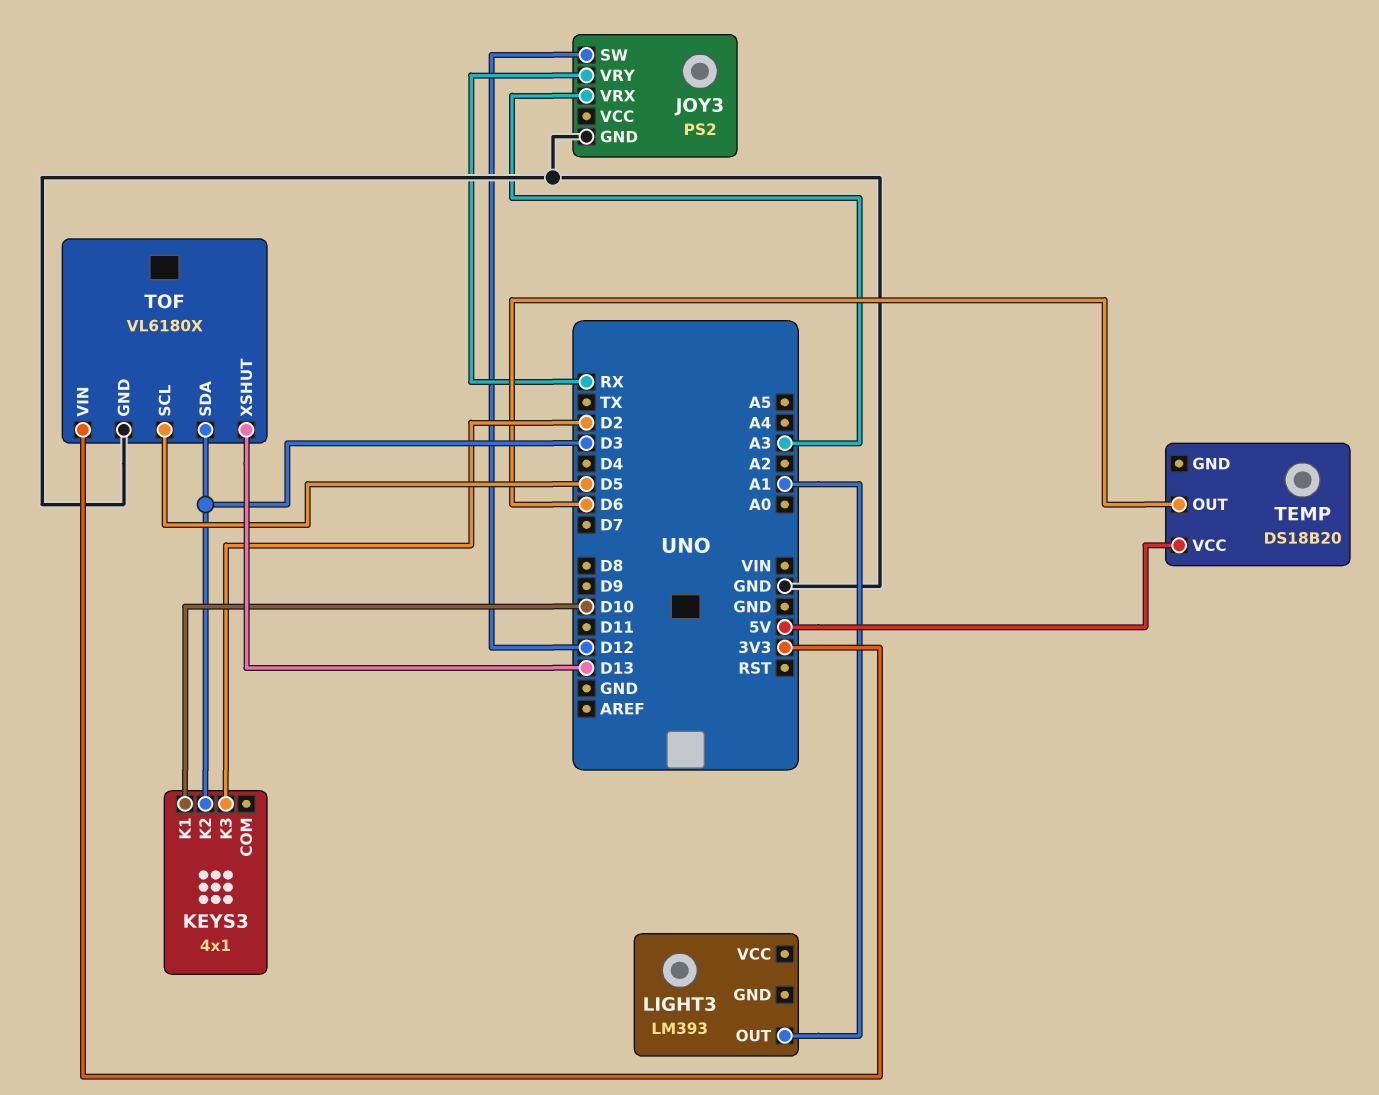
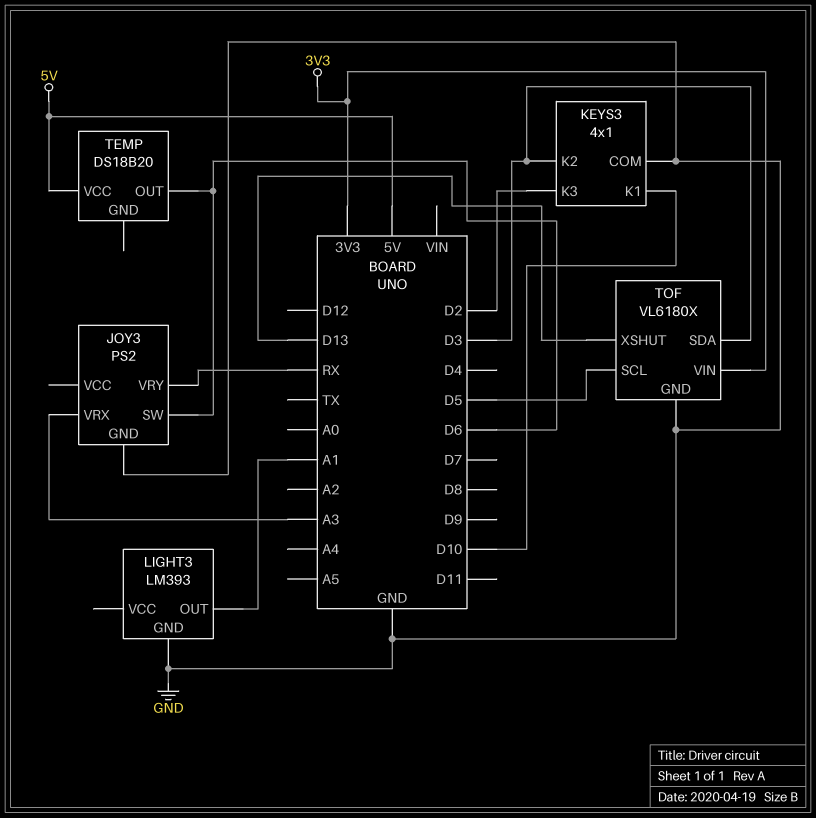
JOY3 pin SW: D12 -> D6
KEYS3 pin COM: none -> GND
LIGHT3 pin GND: none -> GND

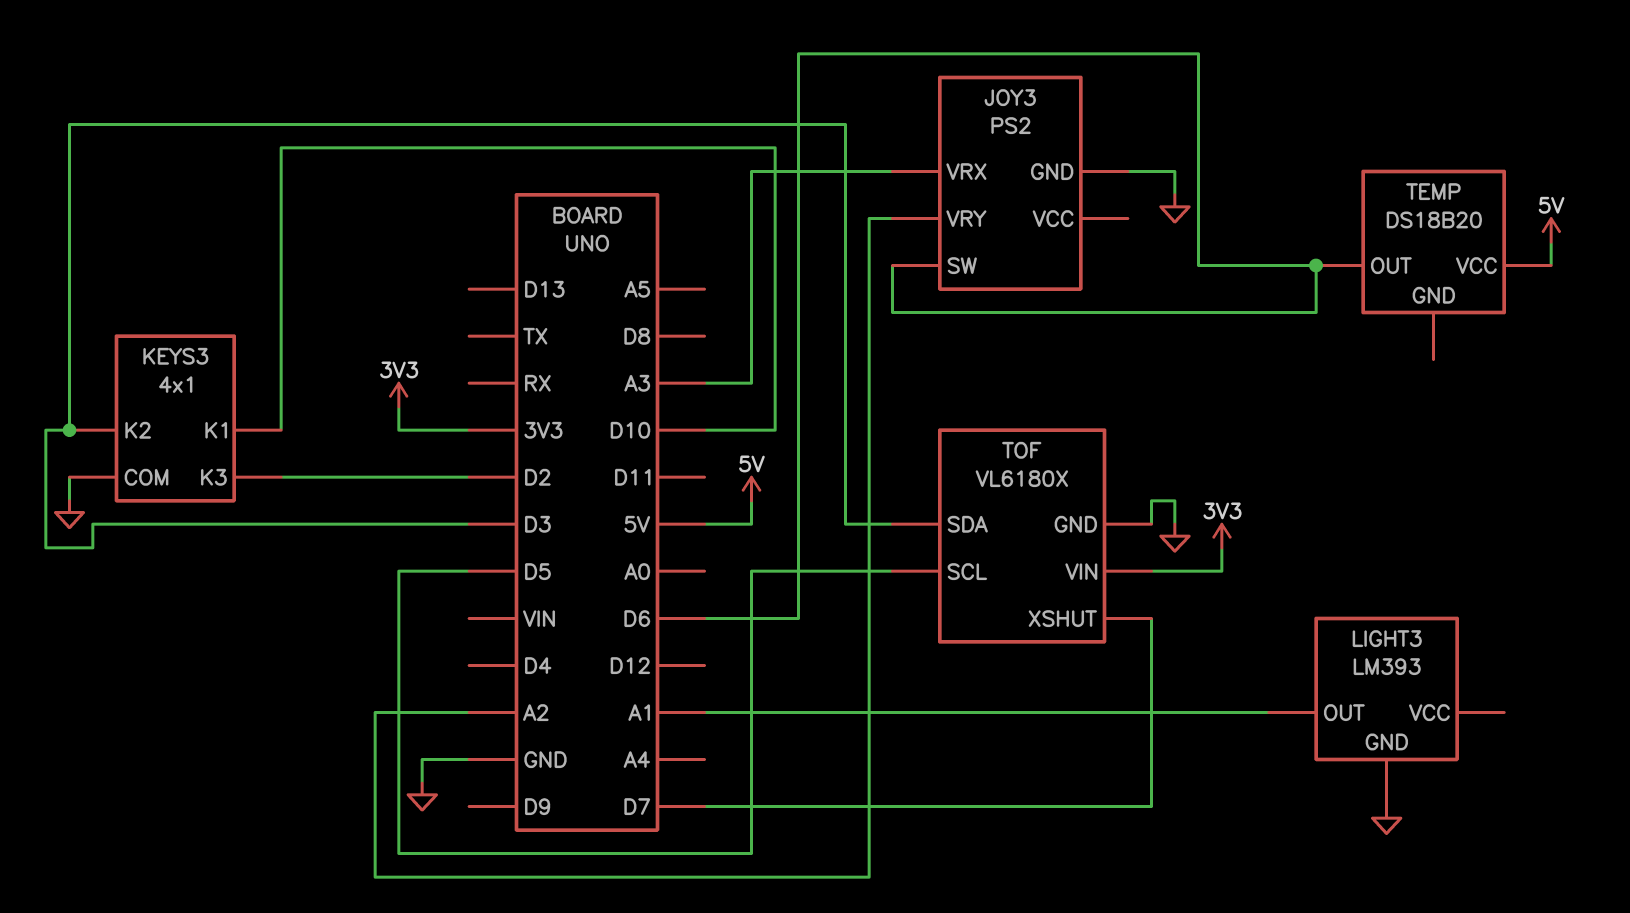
JOY3 pin VRY: RX -> A2
TOF pin XSHUT: D13 -> D7

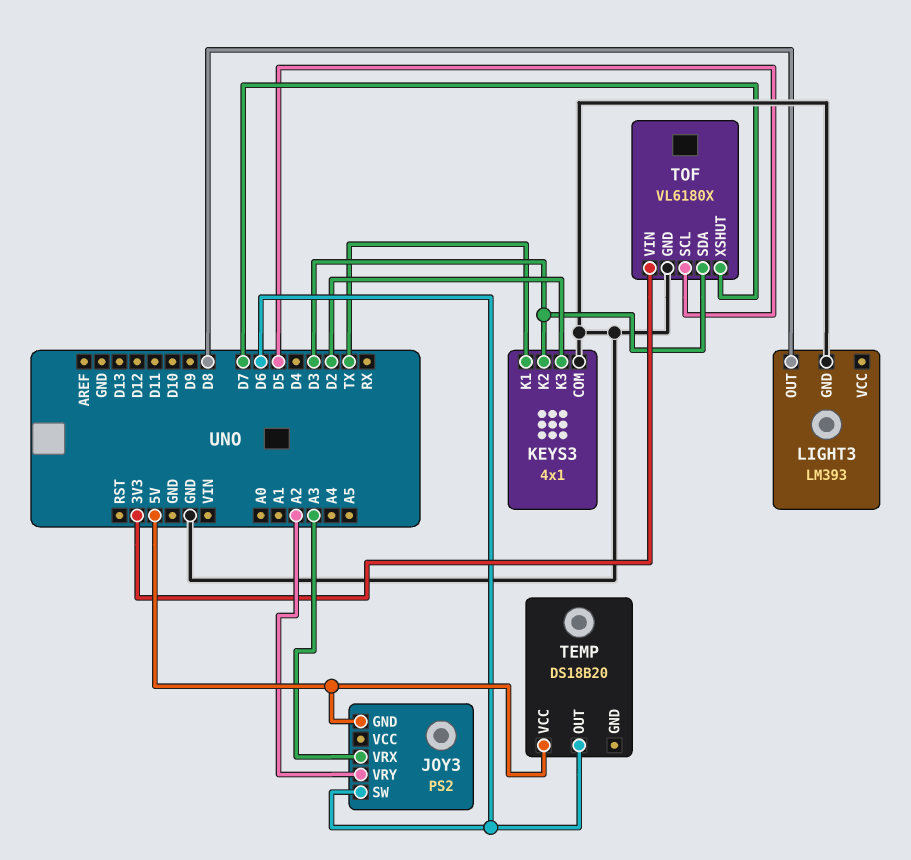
JOY3 pin GND: GND -> 5V
KEYS3 pin K1: D10 -> TX
LIGHT3 pin OUT: A1 -> D8

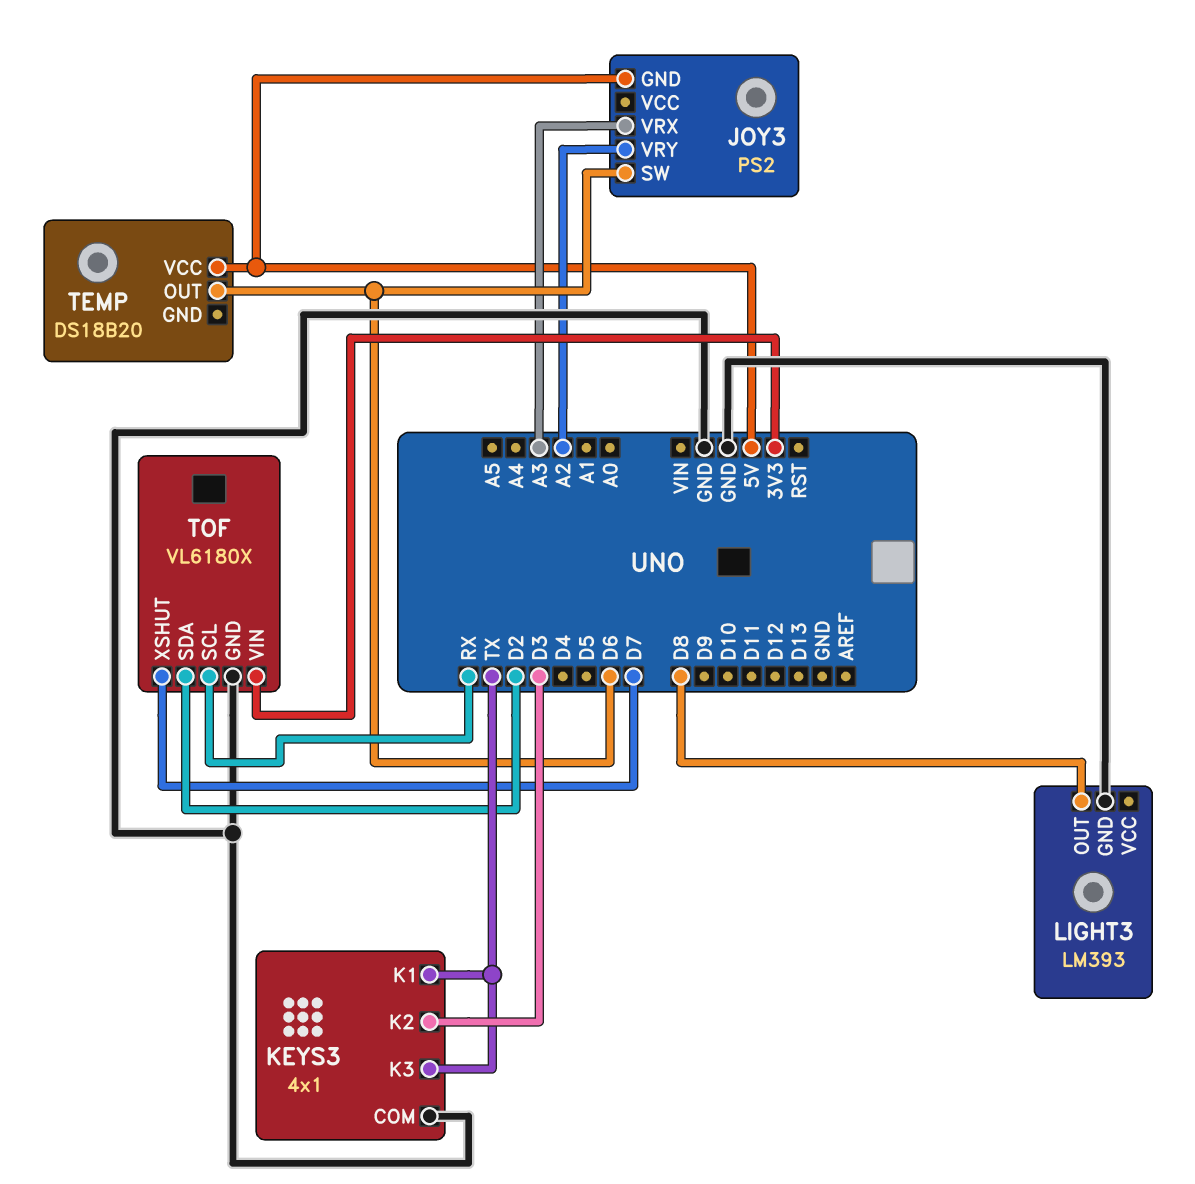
KEYS3 pin K3: D2 -> TX
TOF pin SCL: D5 -> RX
TOF pin SDA: D3 -> D2

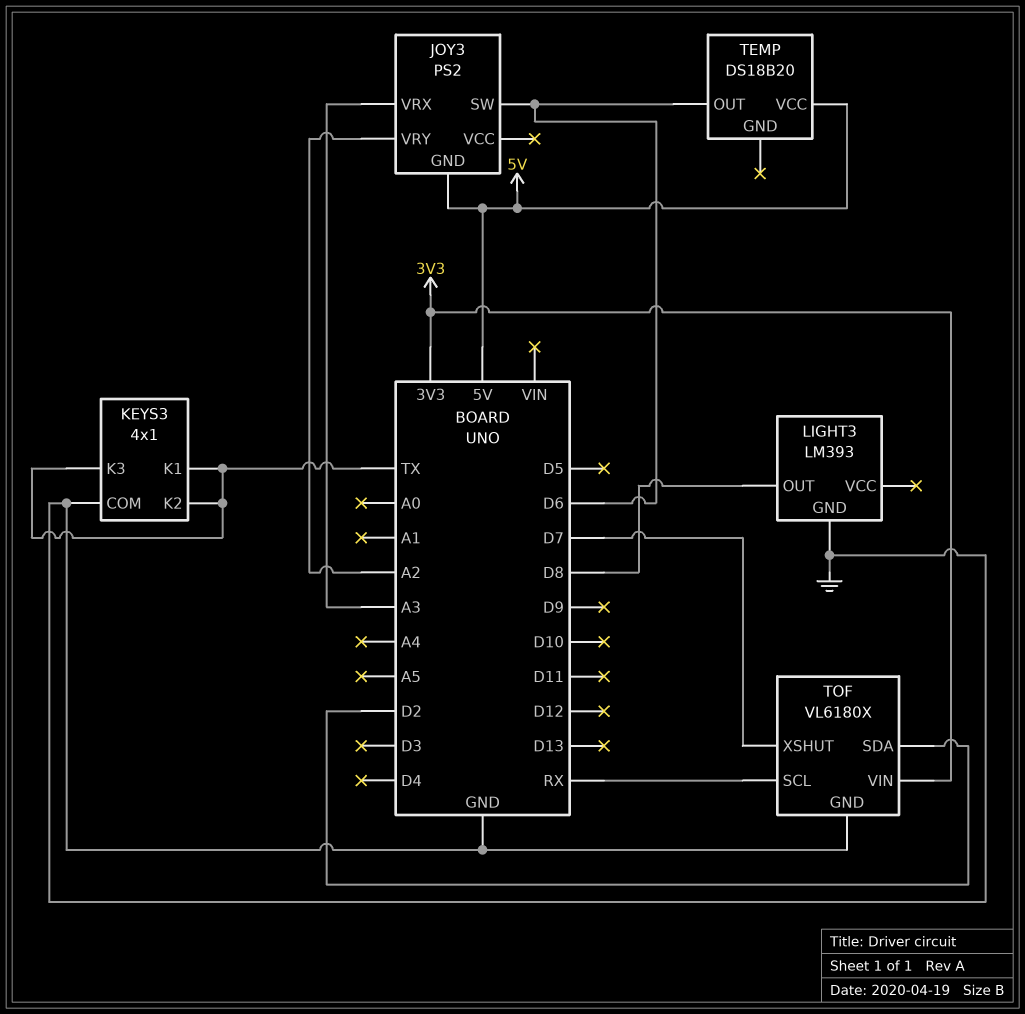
KEYS3 pin K2: D3 -> TX

